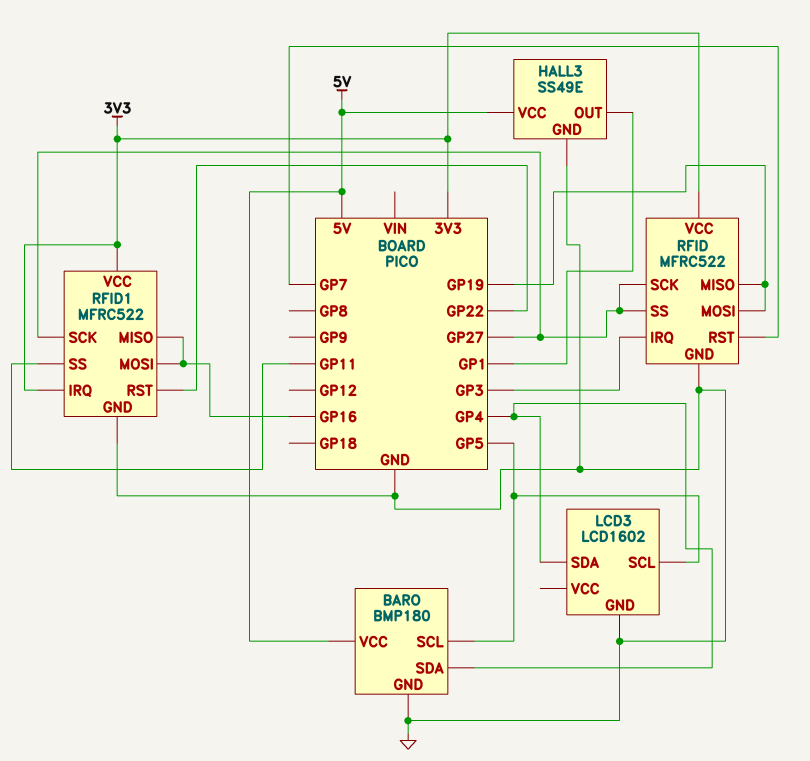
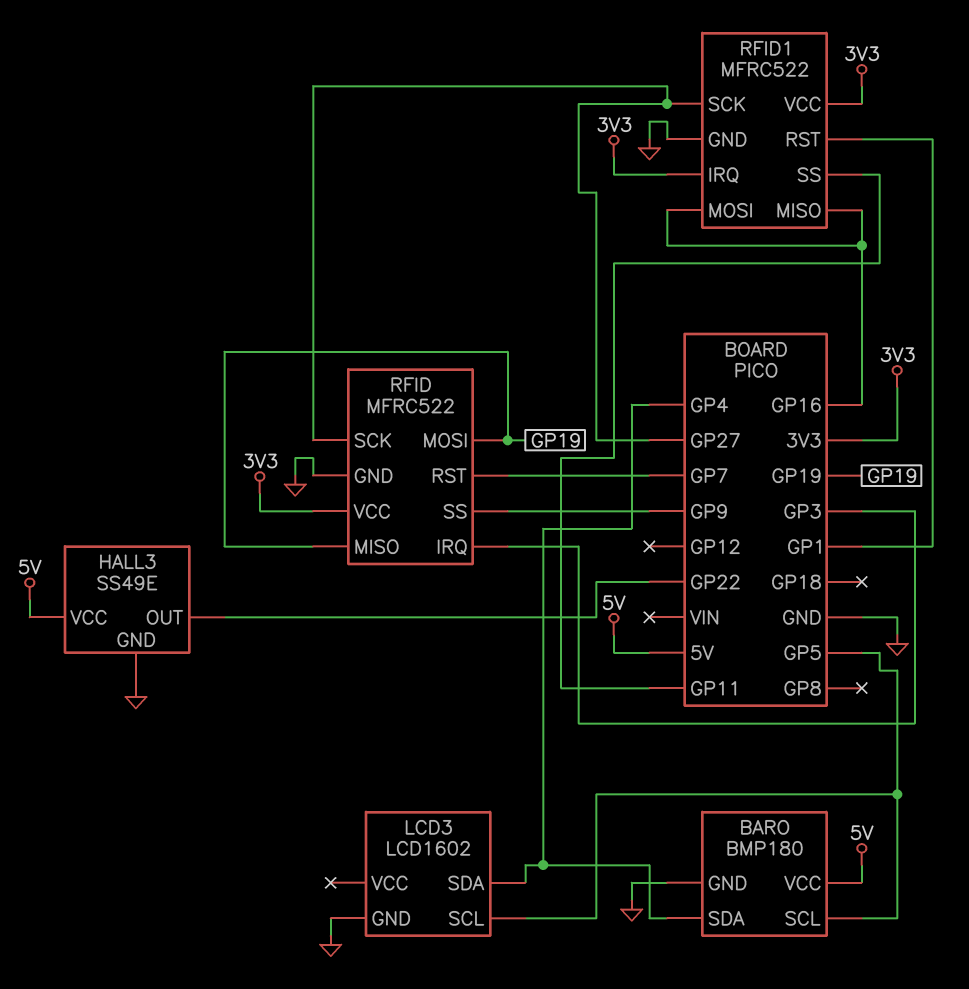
HALL3 pin OUT: GP1 -> GP22
RFID pin SS: GP27 -> GP9
RFID1 pin RST: GP22 -> GP1

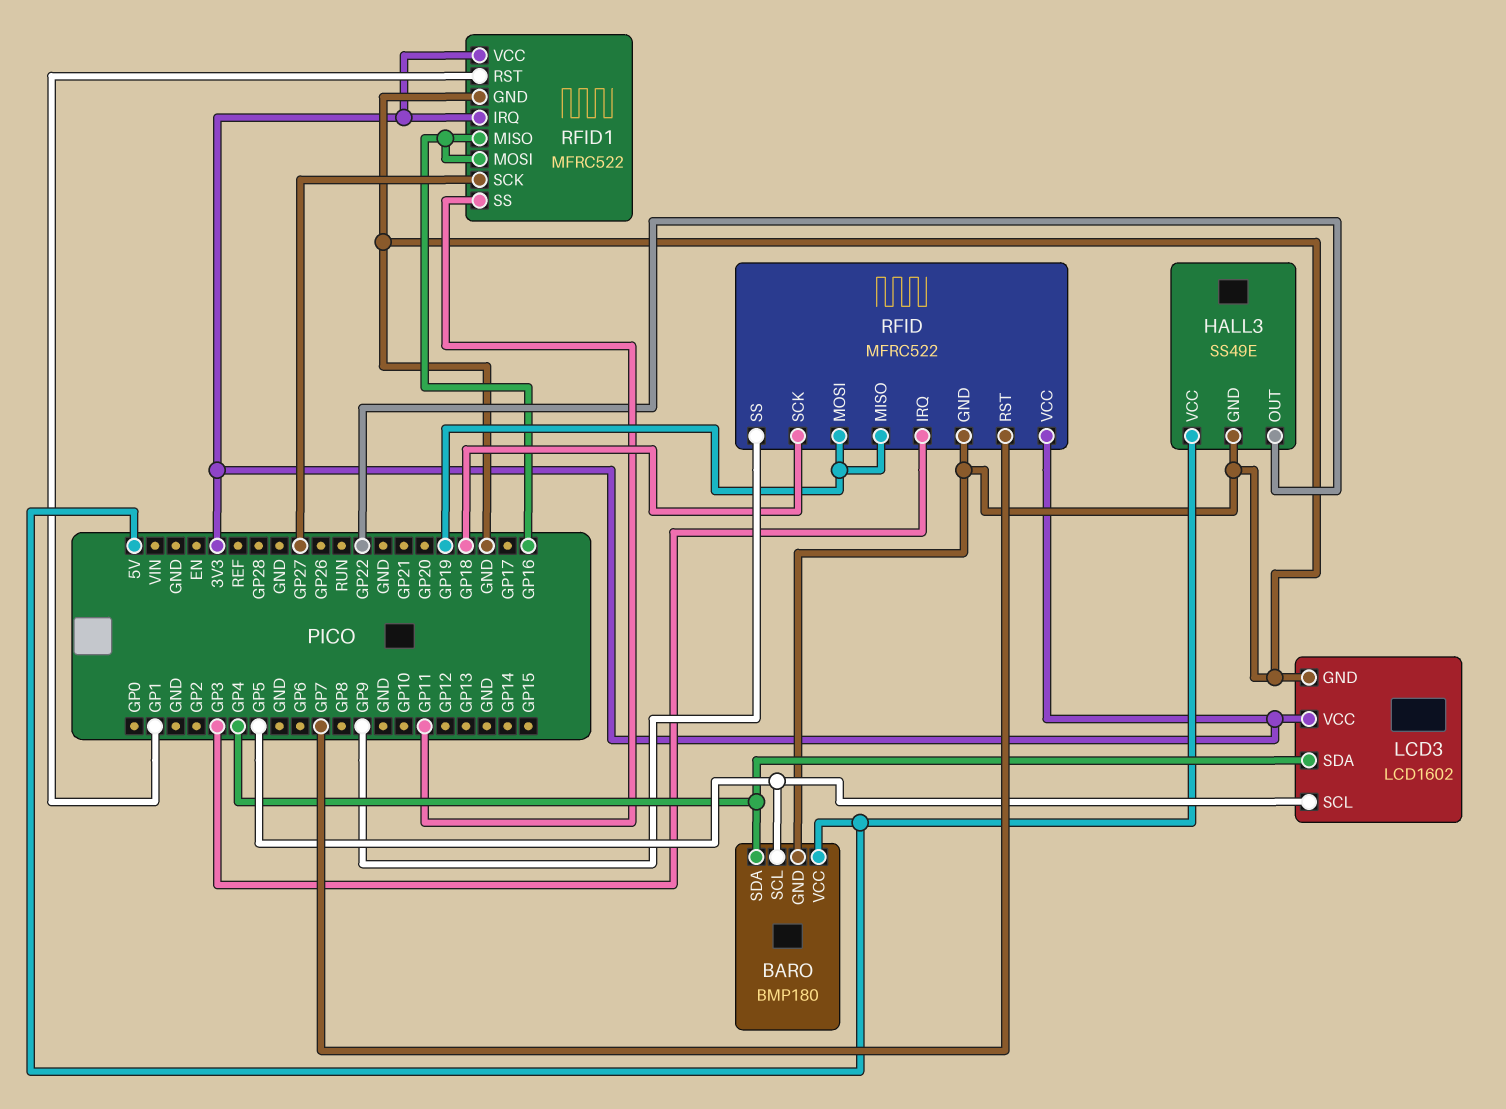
LCD3 pin VCC: none -> 3V3
RFID pin SCK: GP27 -> GP18

